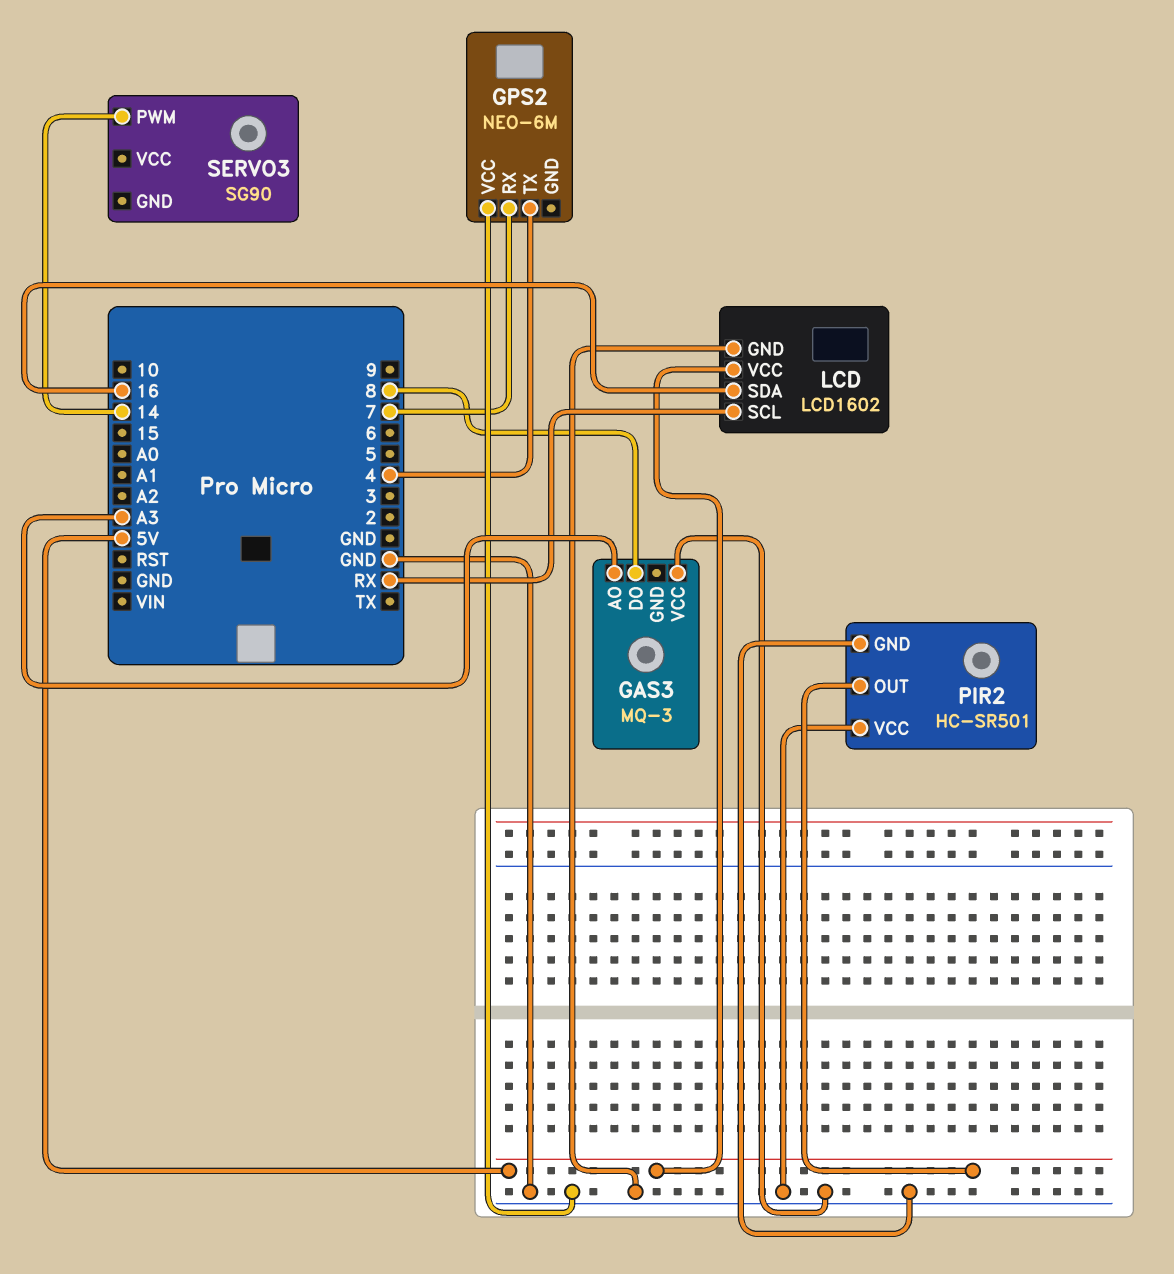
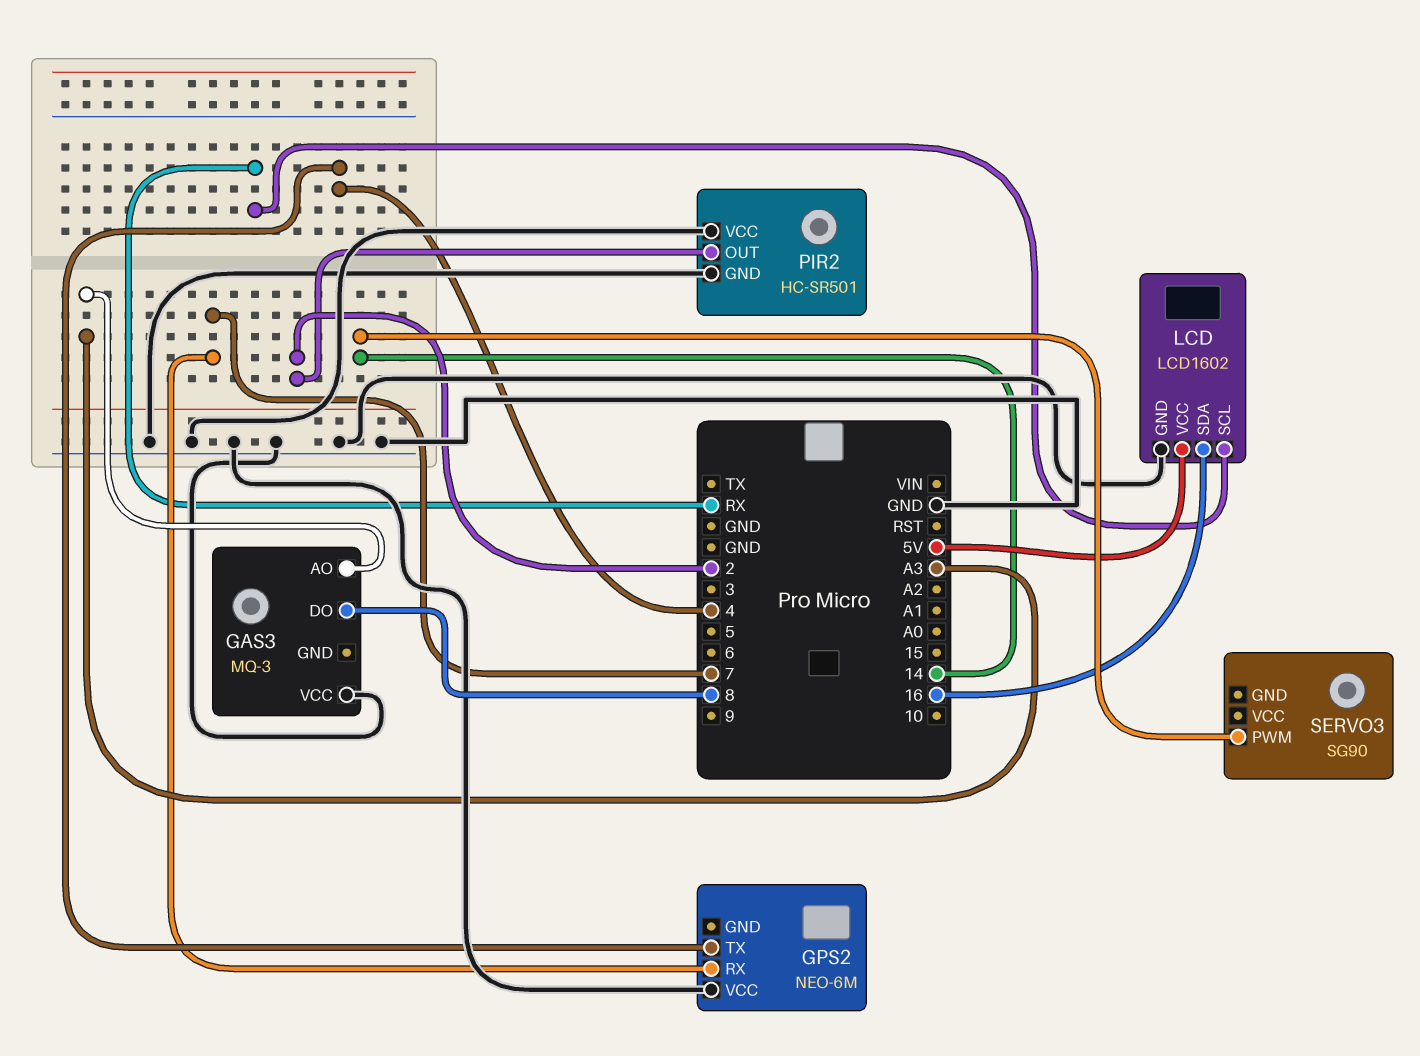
PIR2 pin OUT: 5V -> 2

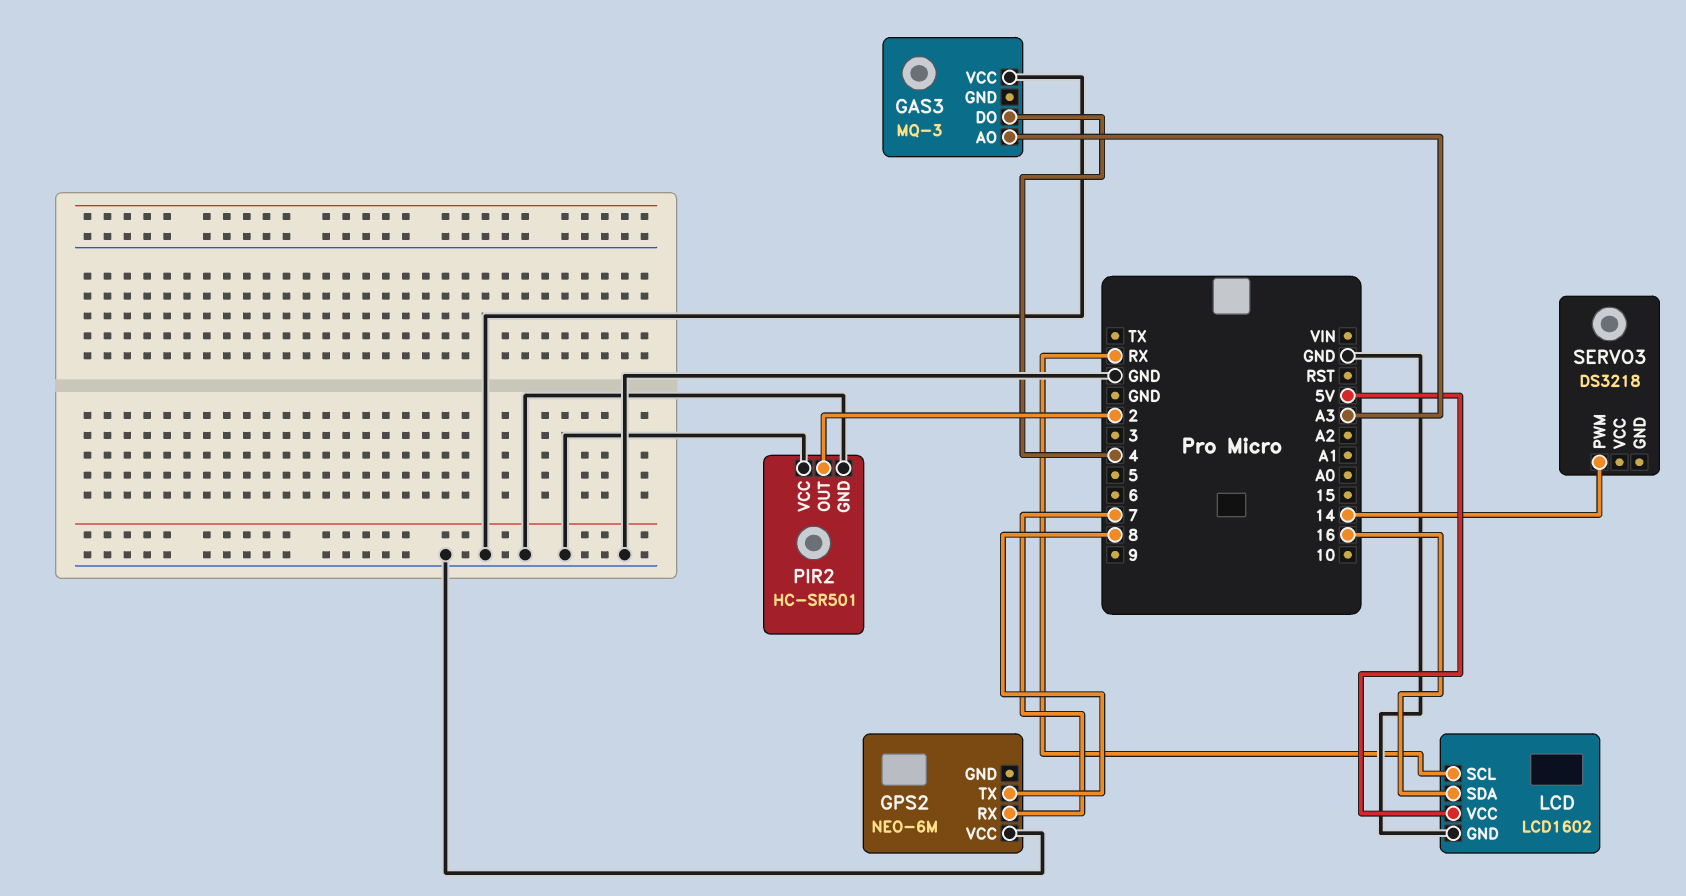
GAS3 pin DO: 8 -> 4
GPS2 pin TX: 4 -> 8
SERVO3: SG90 -> DS3218

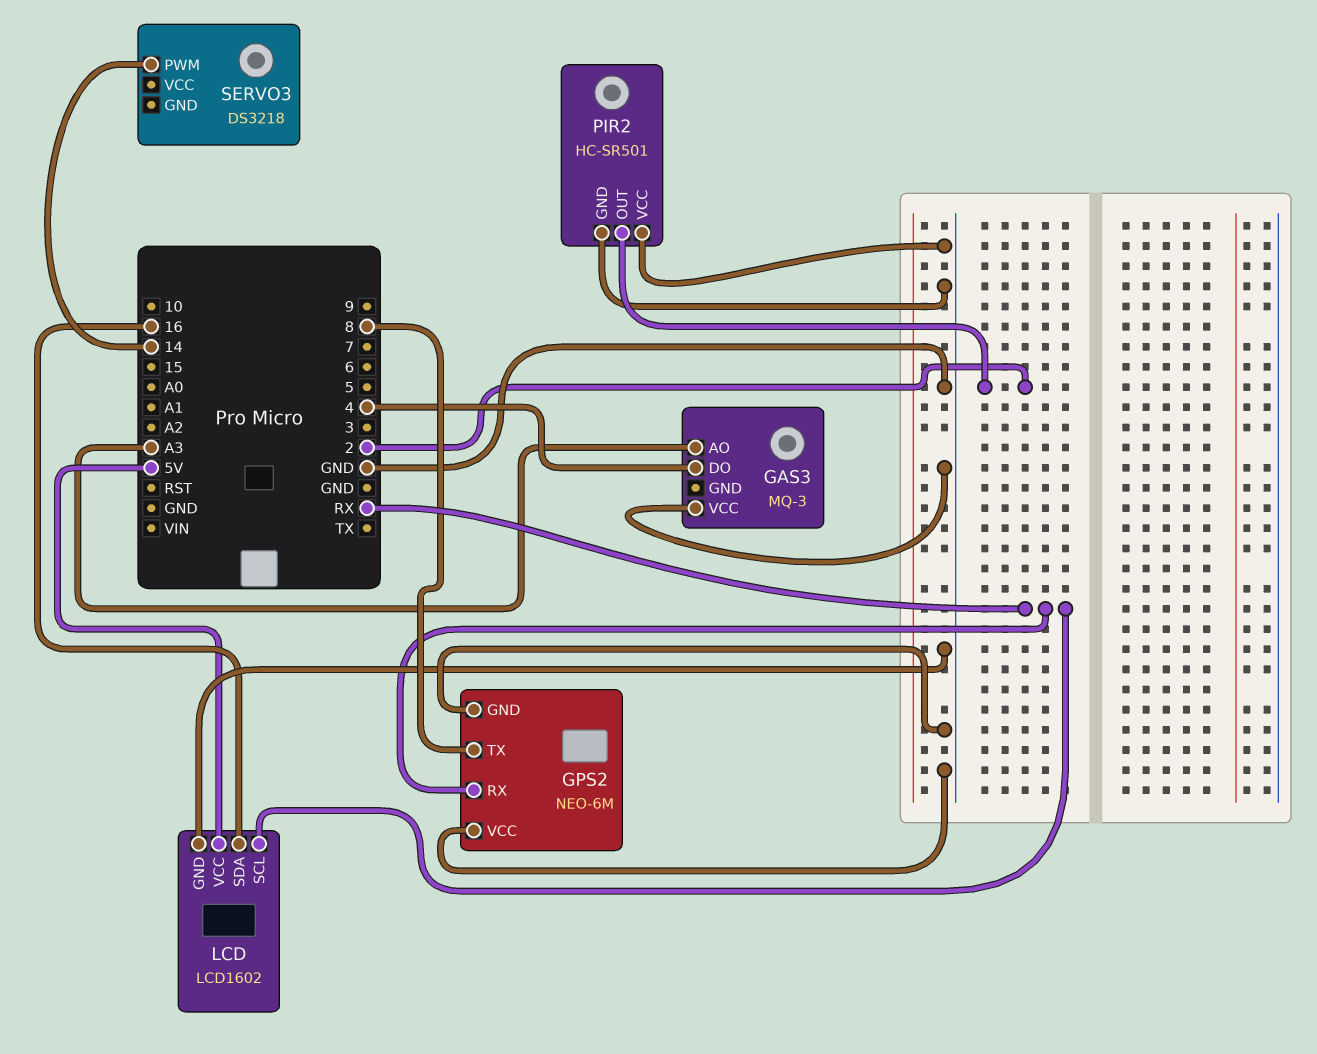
GPS2 pin GND: none -> GND
GPS2 pin RX: 7 -> RX

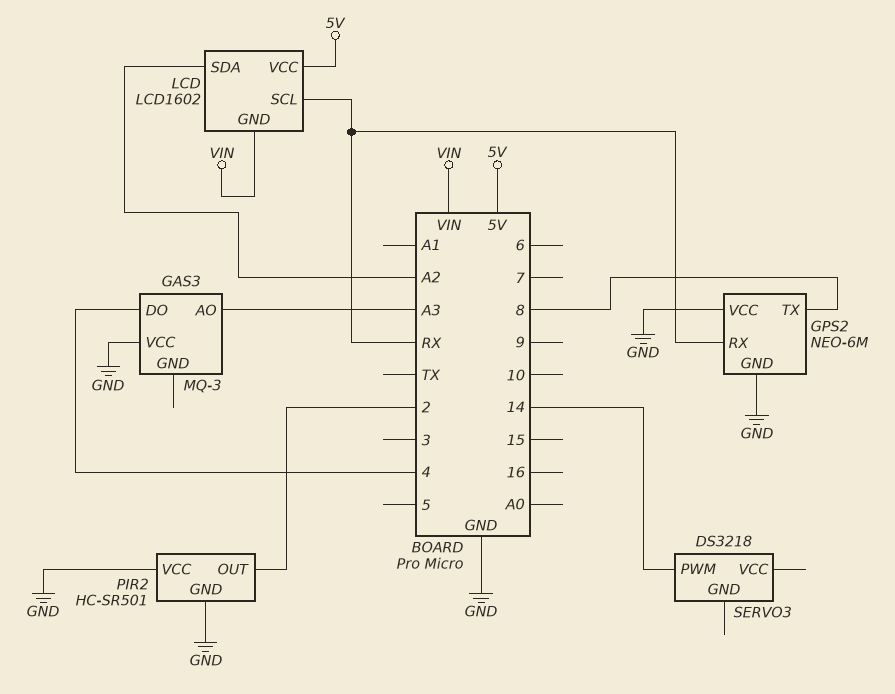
LCD pin GND: GND -> VIN
LCD pin SDA: 16 -> A2

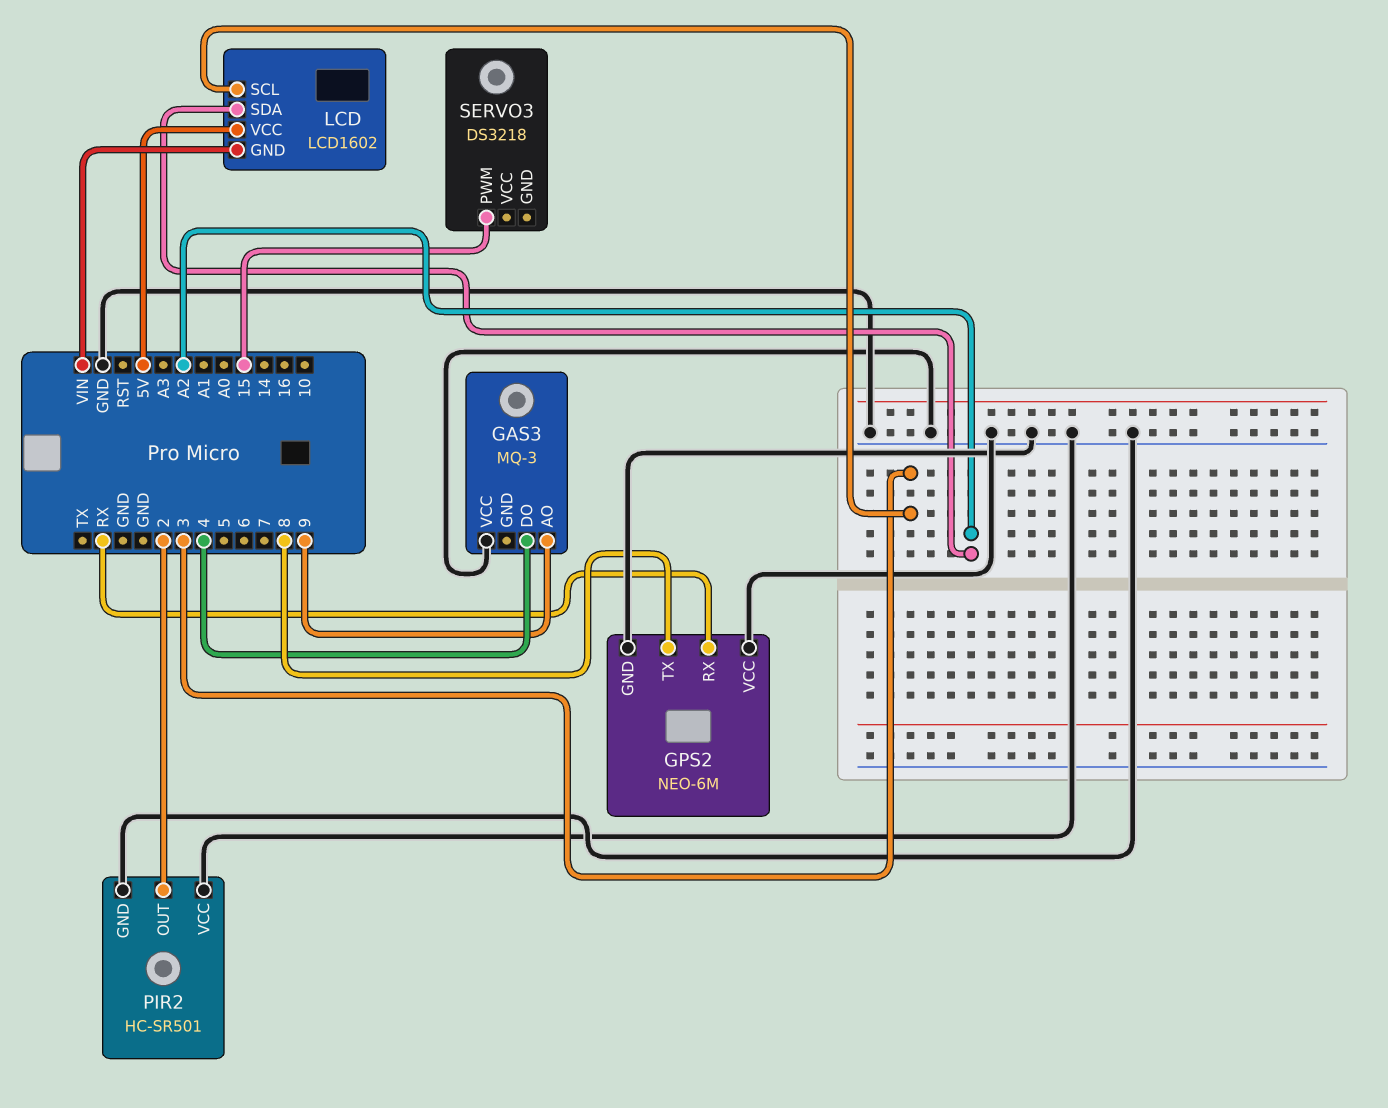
GAS3 pin AO: A3 -> 9
LCD pin SCL: RX -> 3
SERVO3 pin PWM: 14 -> 15

